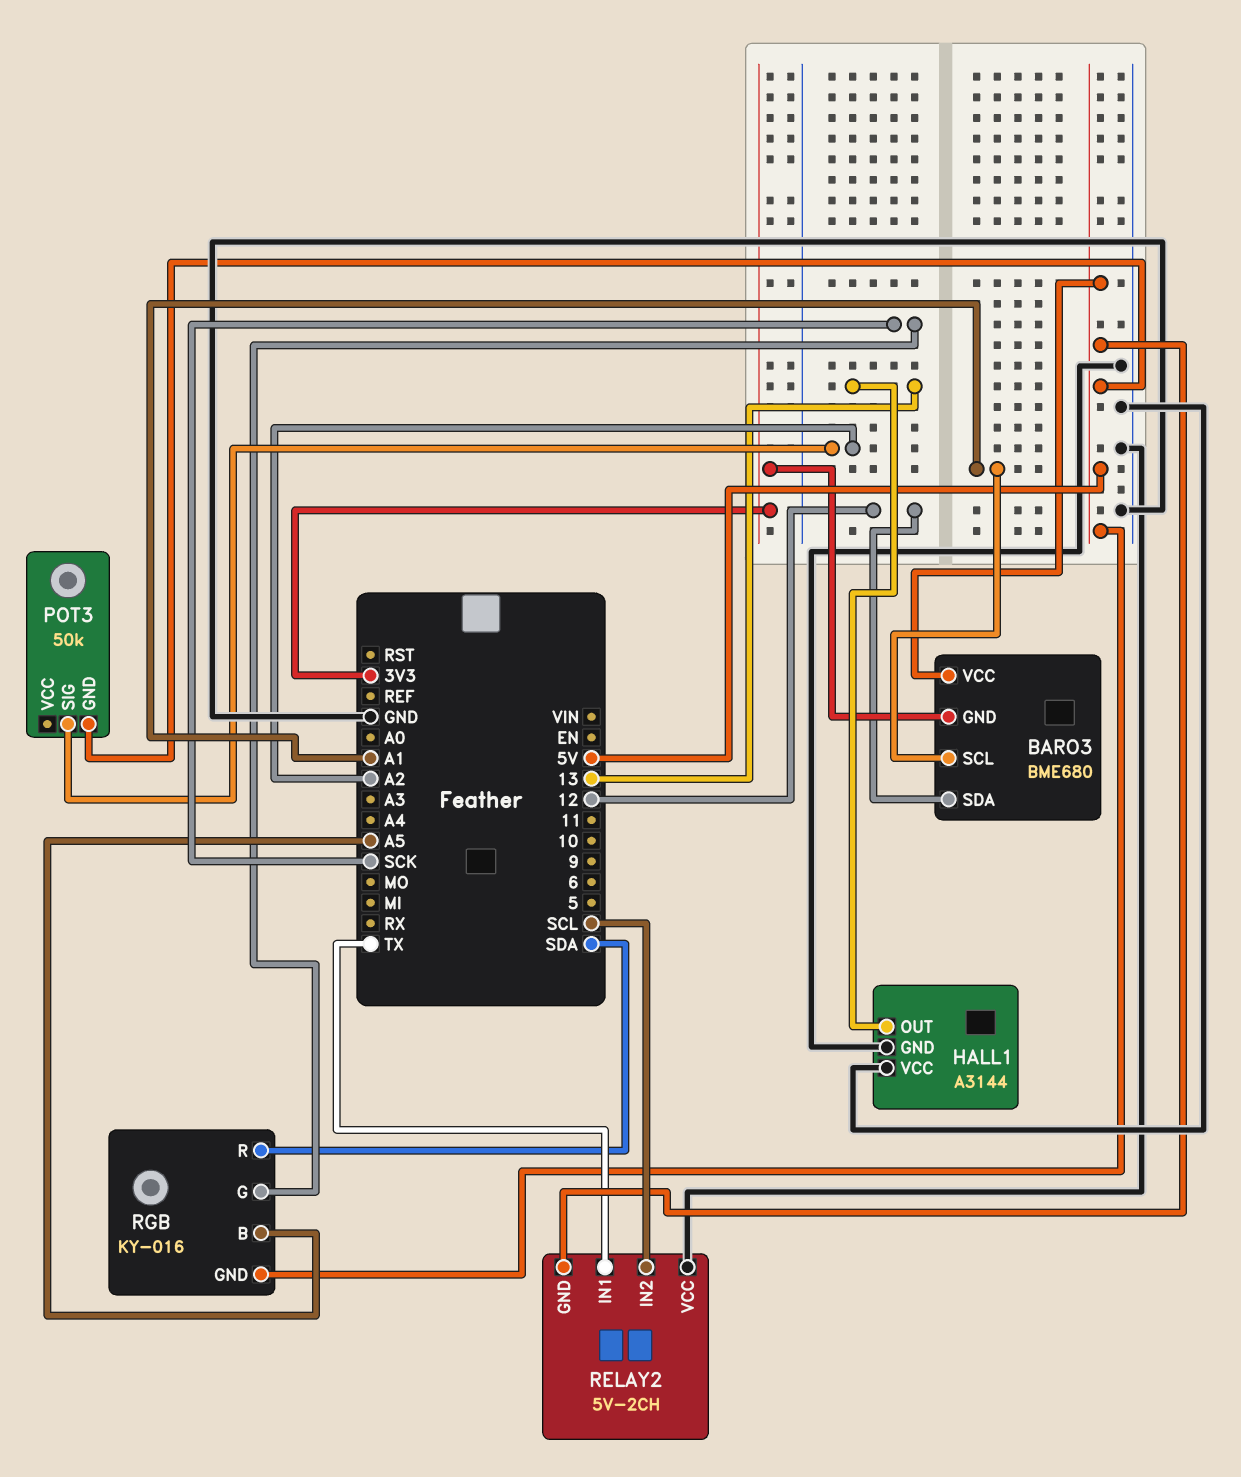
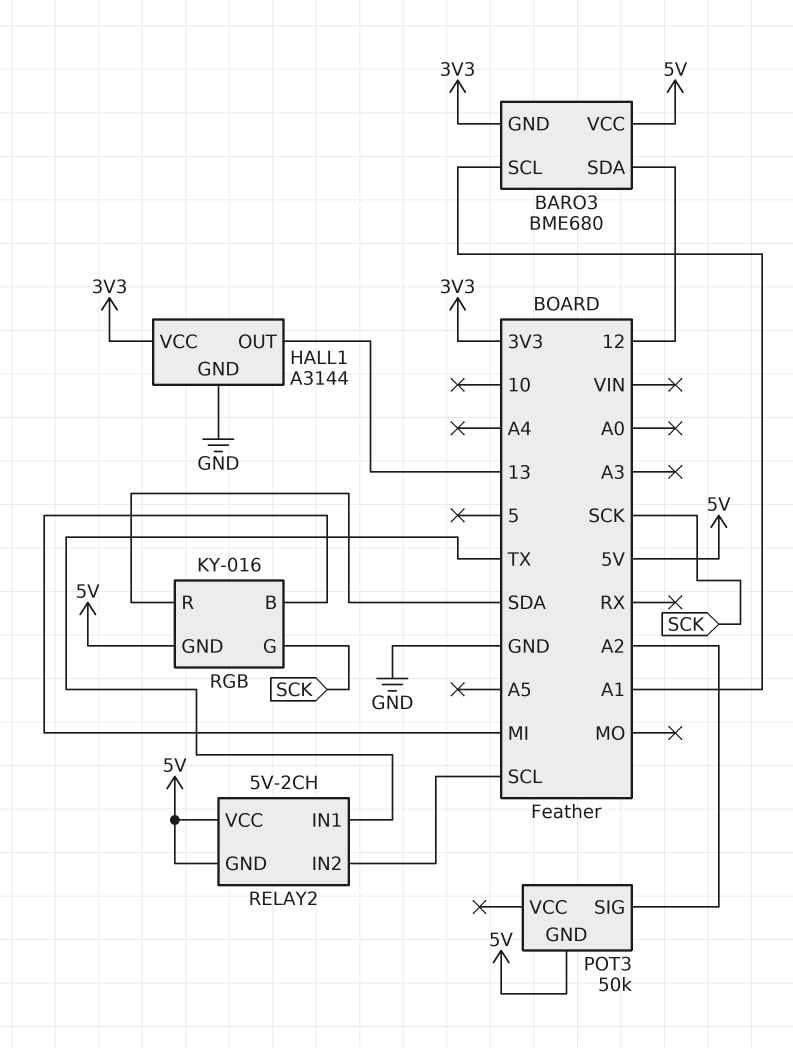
HALL1 pin VCC: GND -> 3V3
RELAY2 pin VCC: GND -> 5V
RGB pin B: A5 -> MI

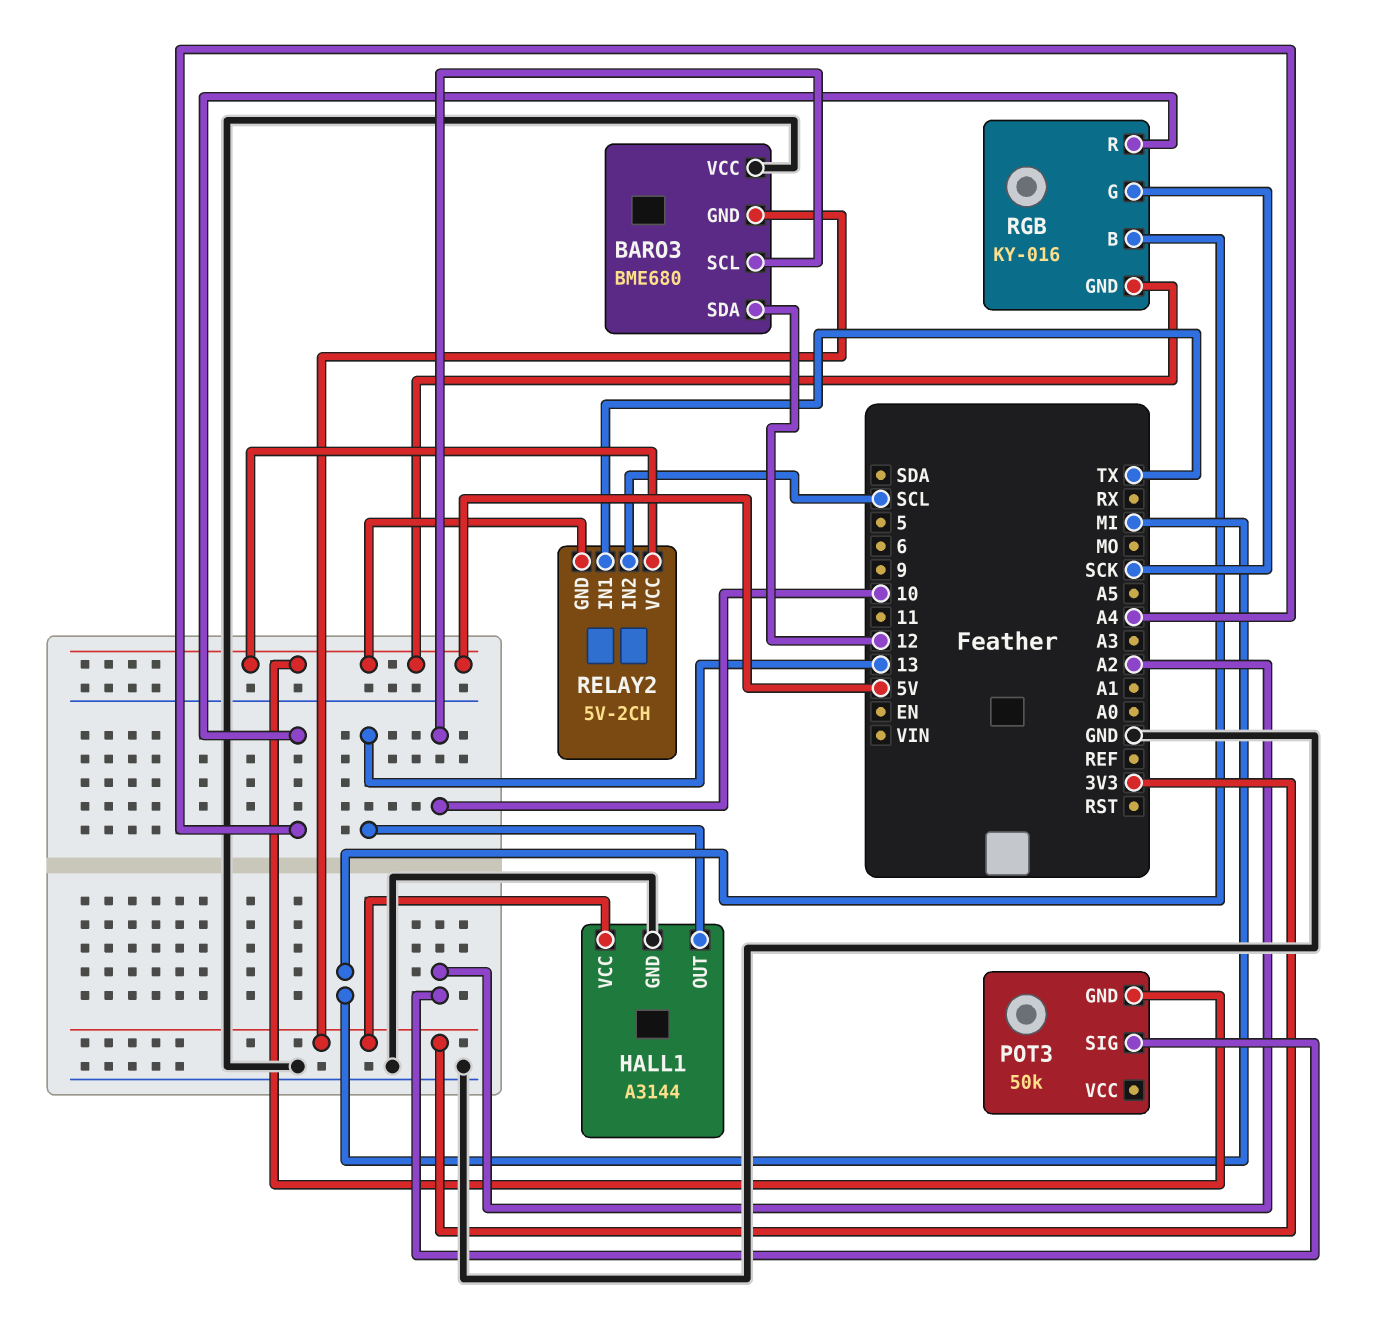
BARO3 pin SCL: A1 -> 10
BARO3 pin VCC: 5V -> GND
RGB pin R: SDA -> A4

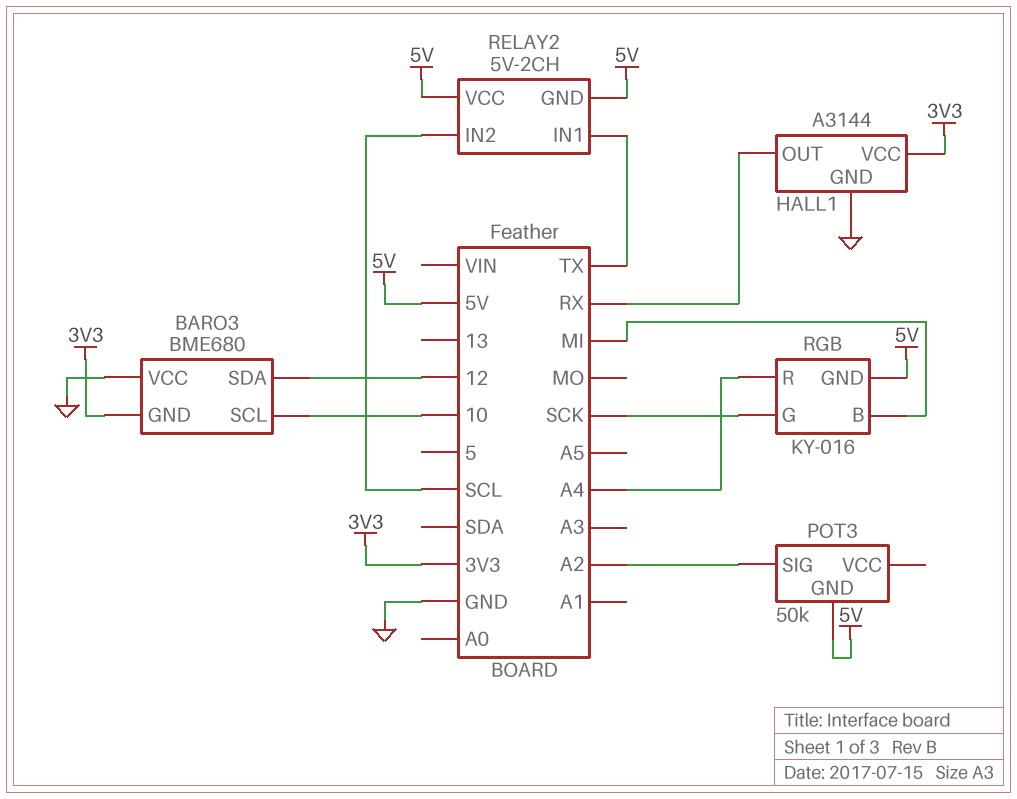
HALL1 pin OUT: 13 -> RX

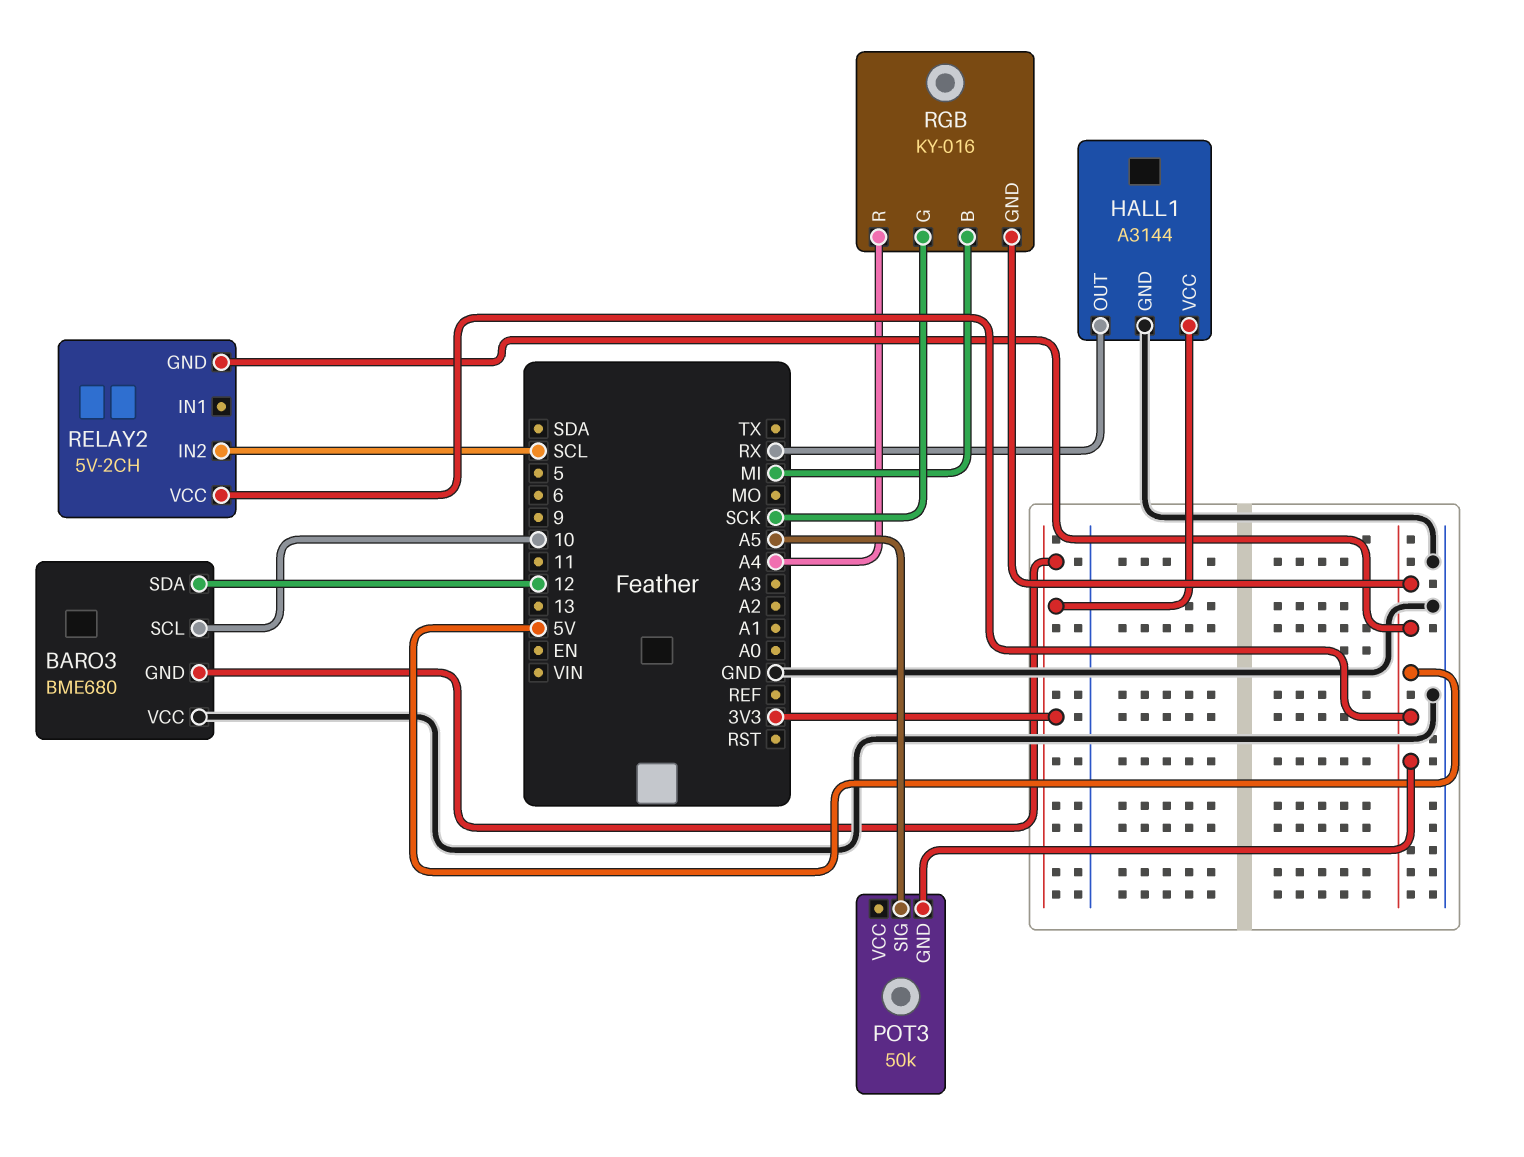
POT3 pin SIG: A2 -> A5
RELAY2 pin IN1: TX -> none

